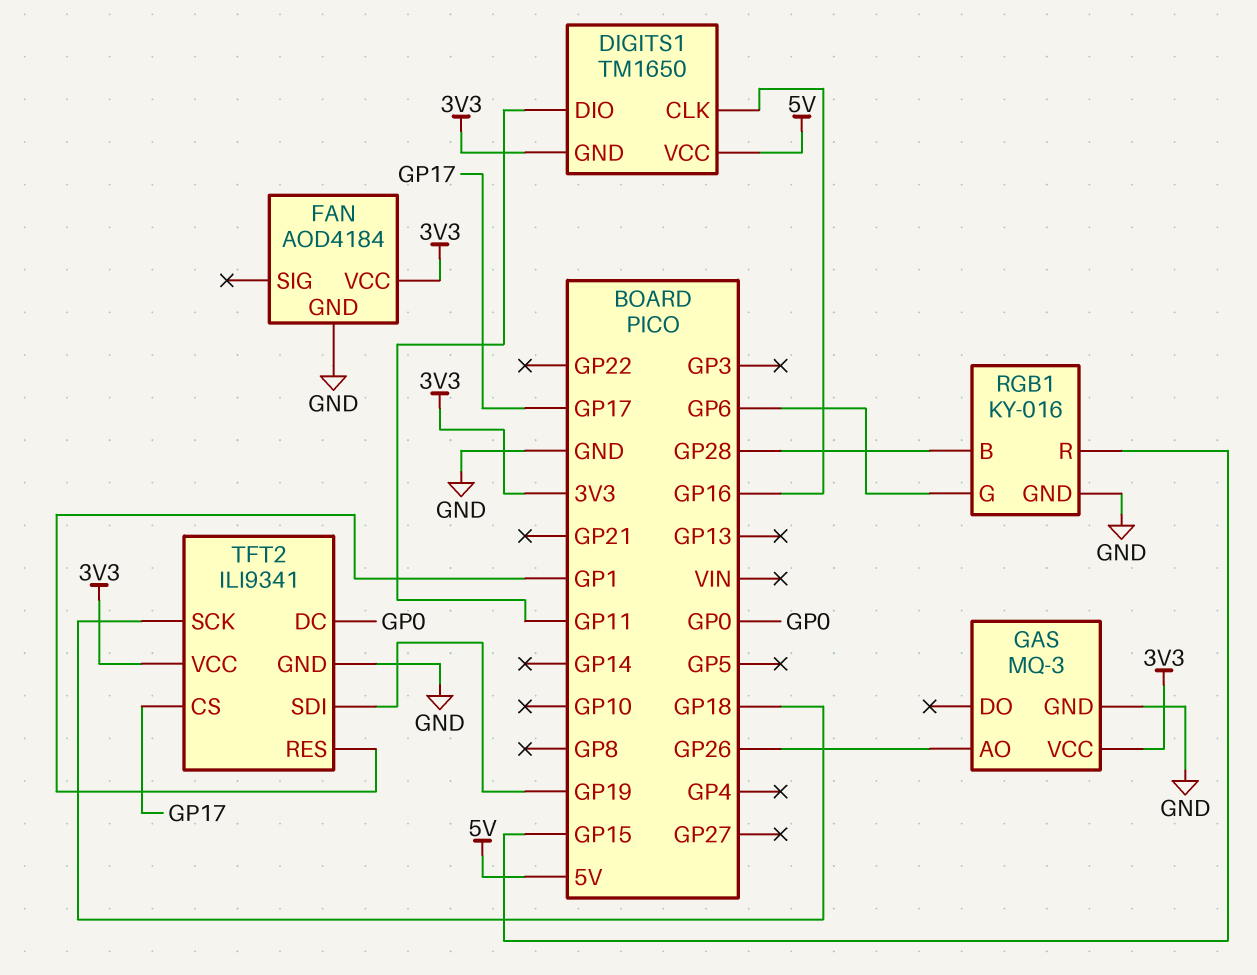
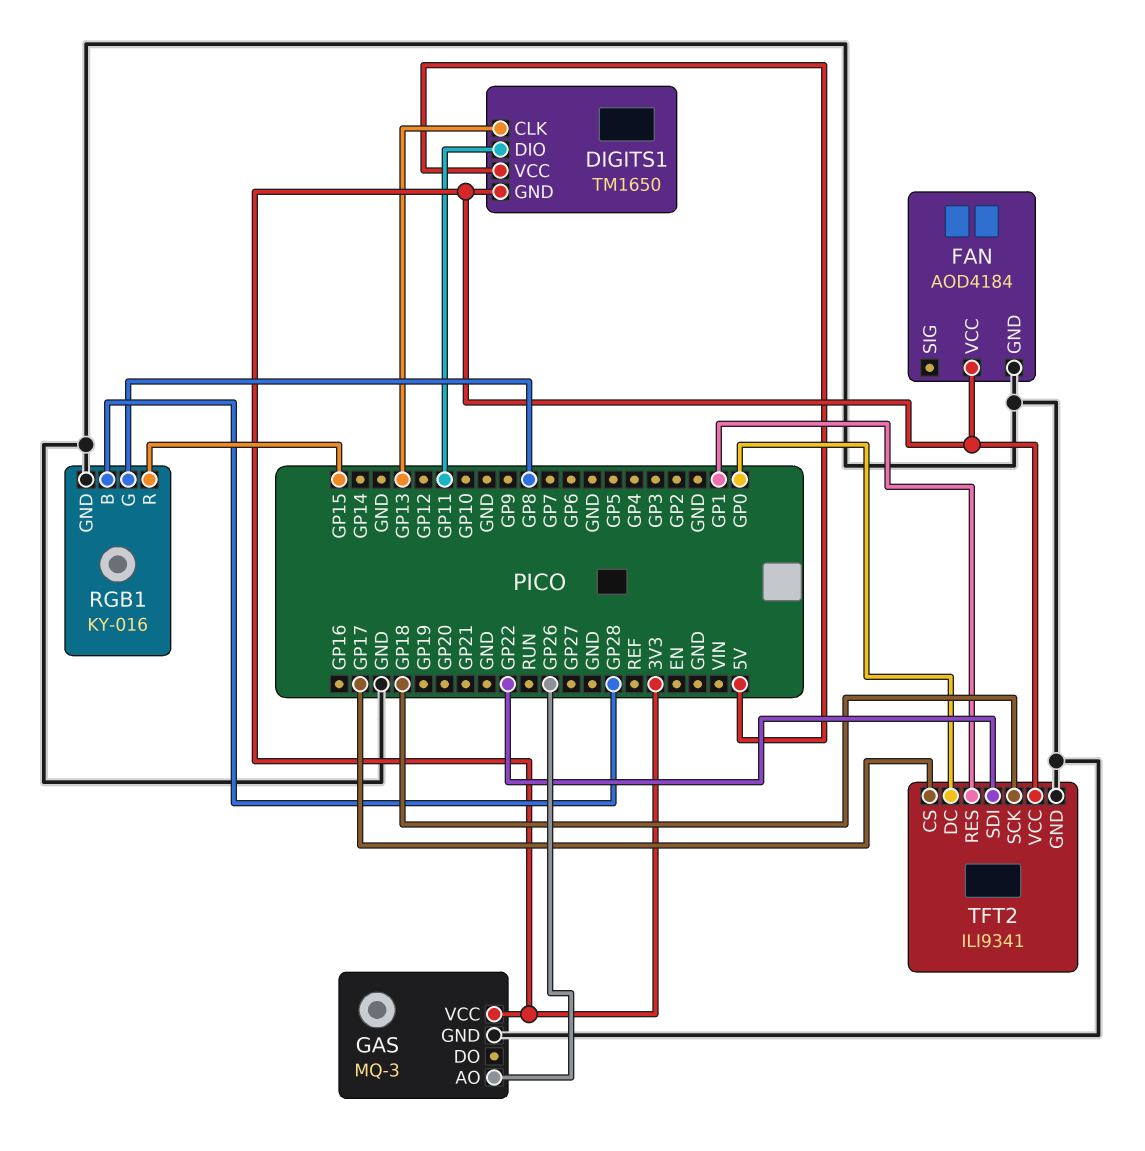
DIGITS1 pin CLK: GP16 -> GP13
RGB1 pin G: GP6 -> GP8
TFT2 pin SDI: GP19 -> GP22

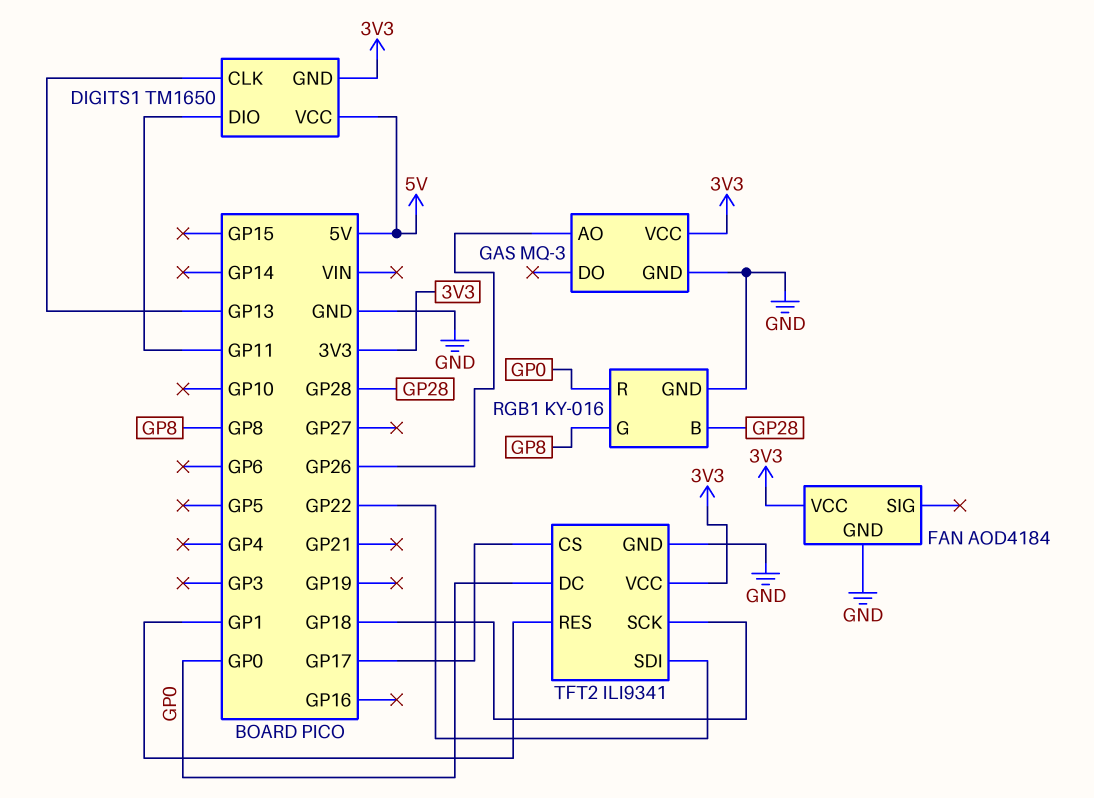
RGB1 pin R: GP15 -> GP0

